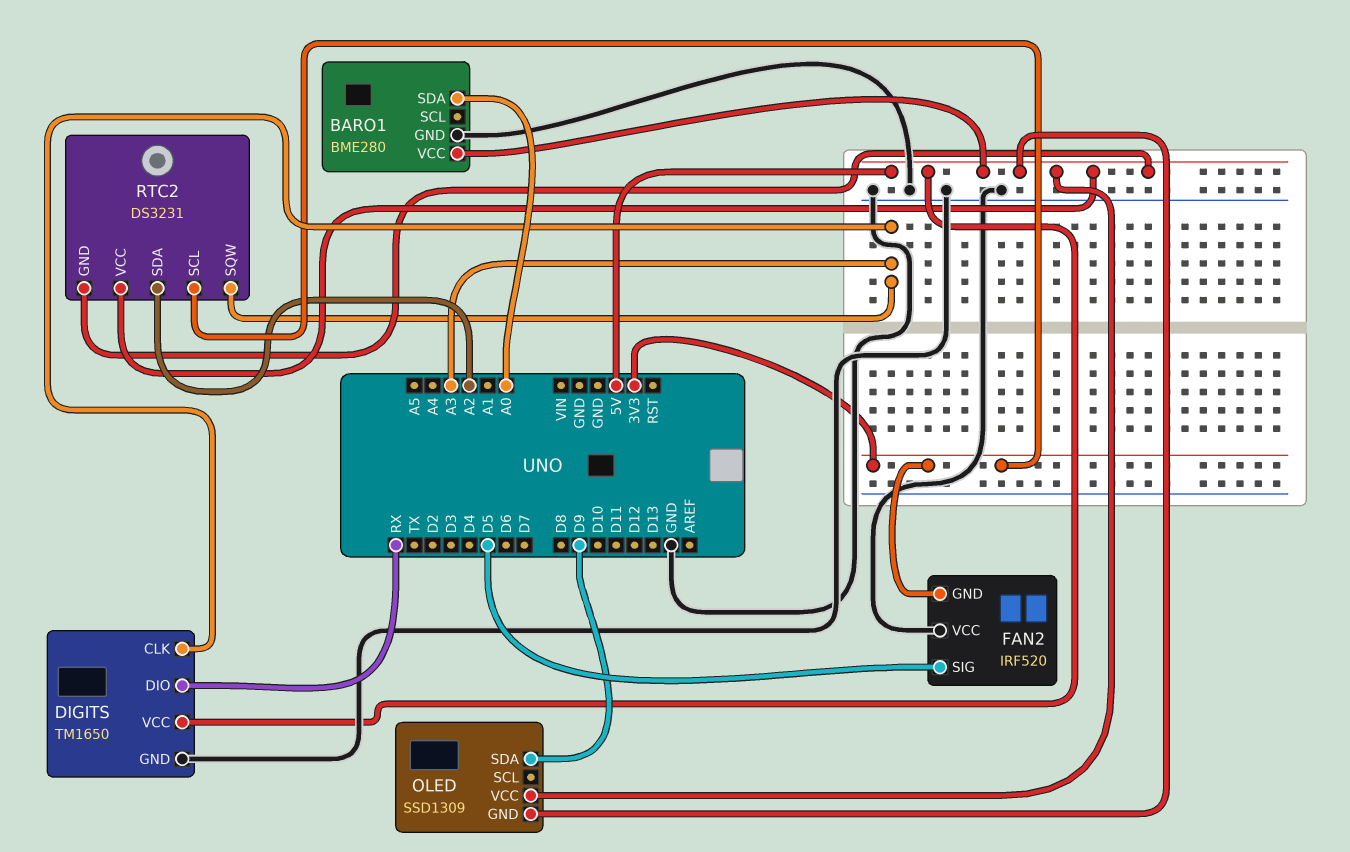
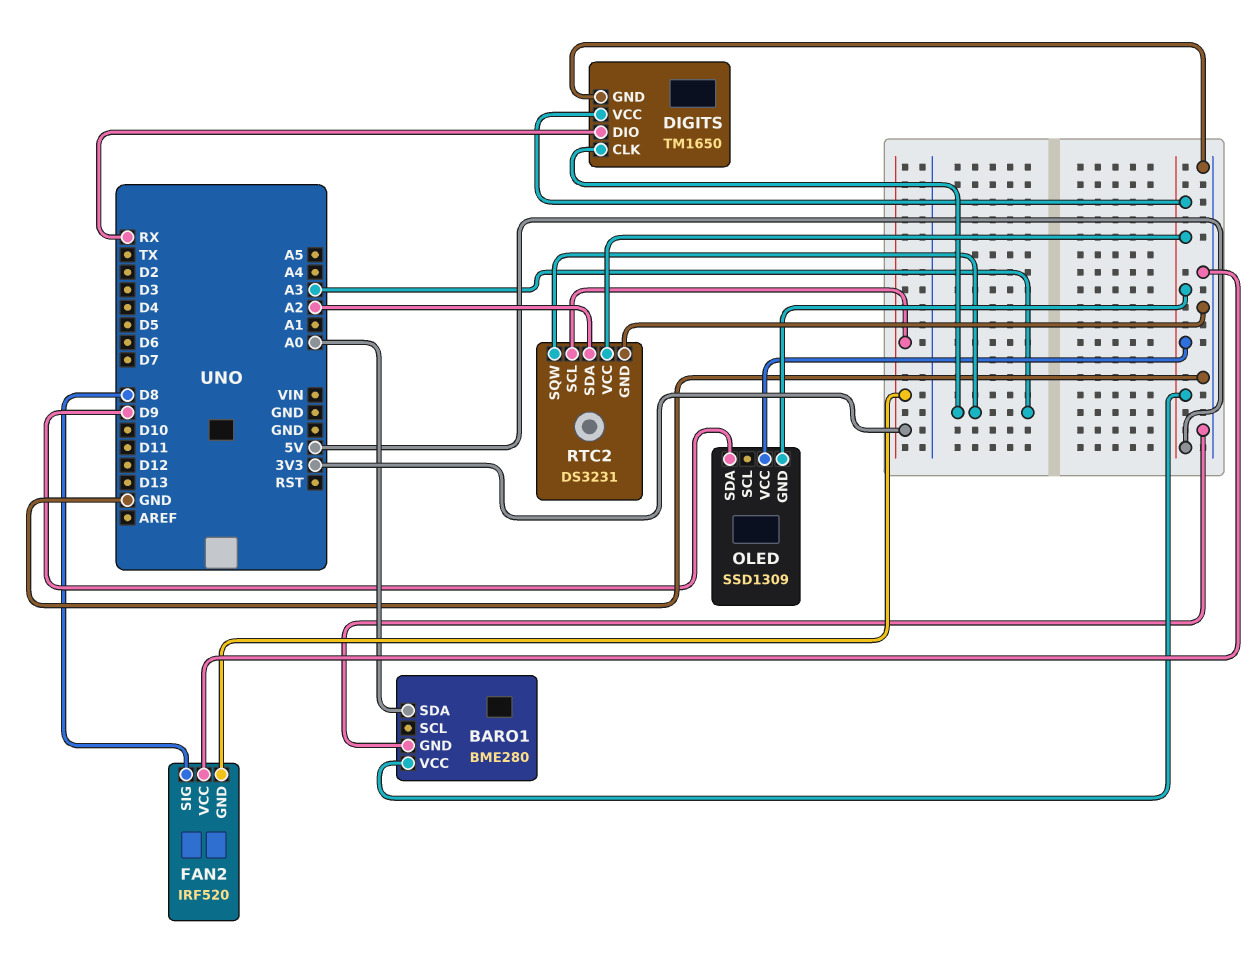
FAN2 pin SIG: D5 -> D8
RTC2 pin GND: 5V -> GND

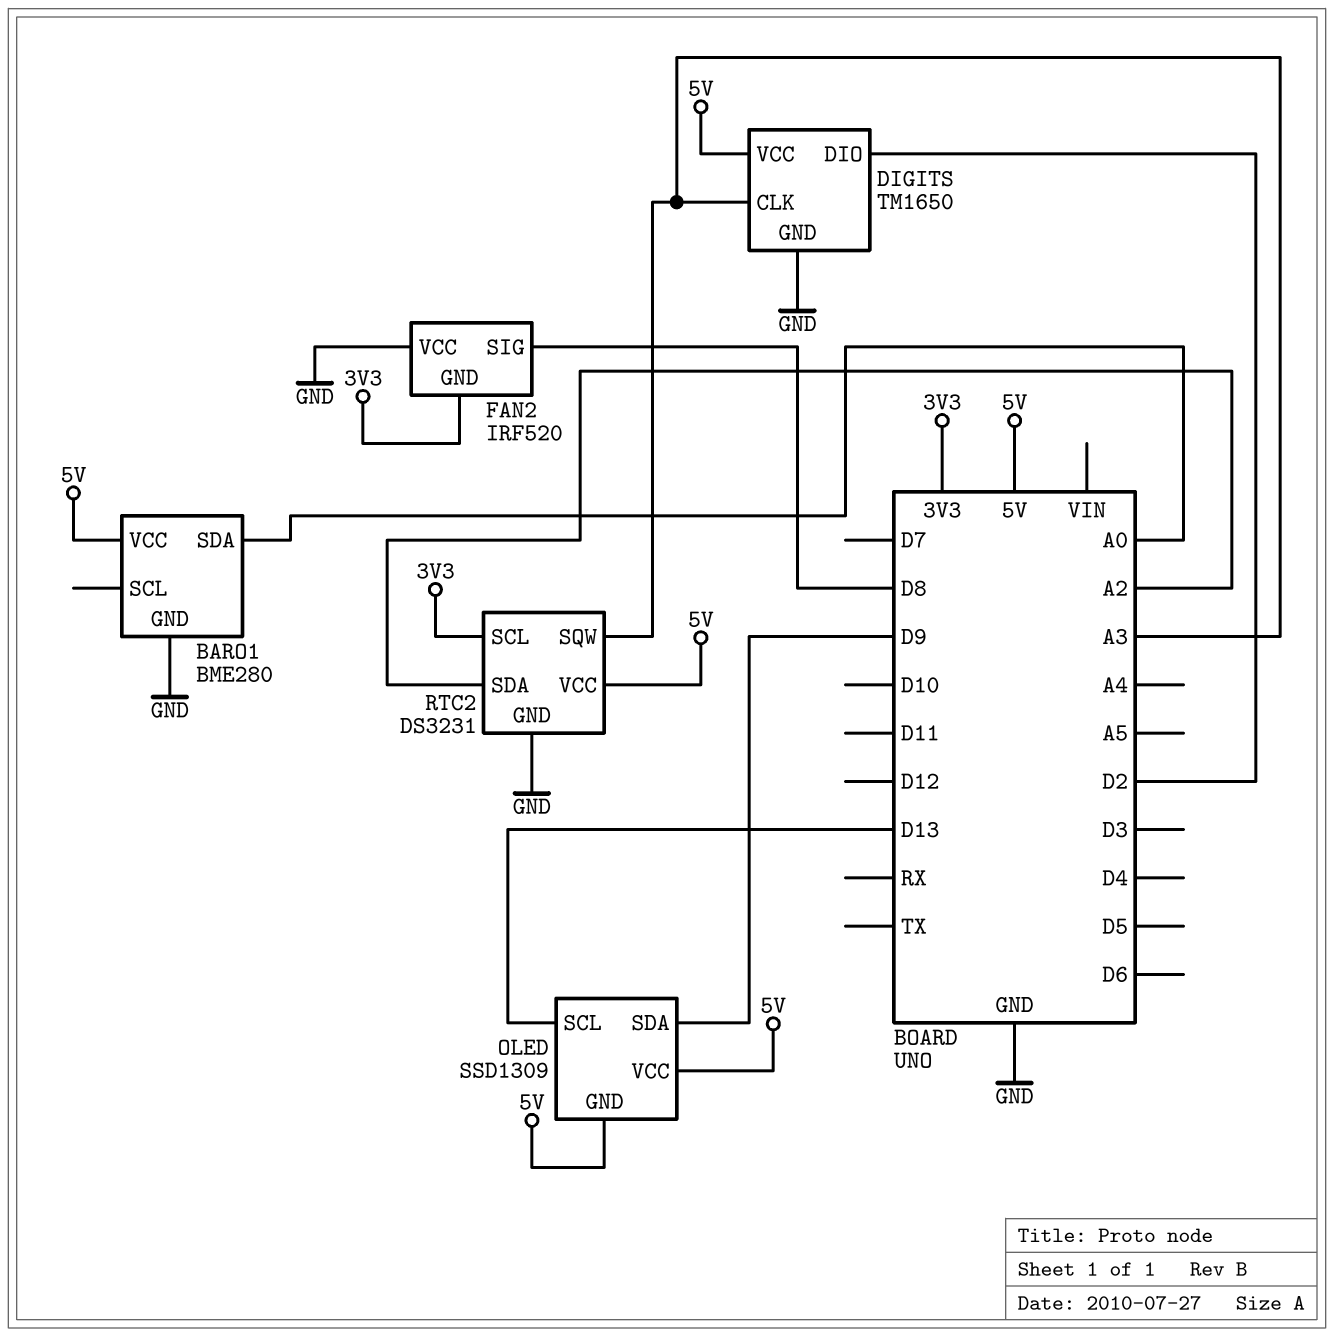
DIGITS pin DIO: RX -> D2
OLED pin SCL: none -> D13

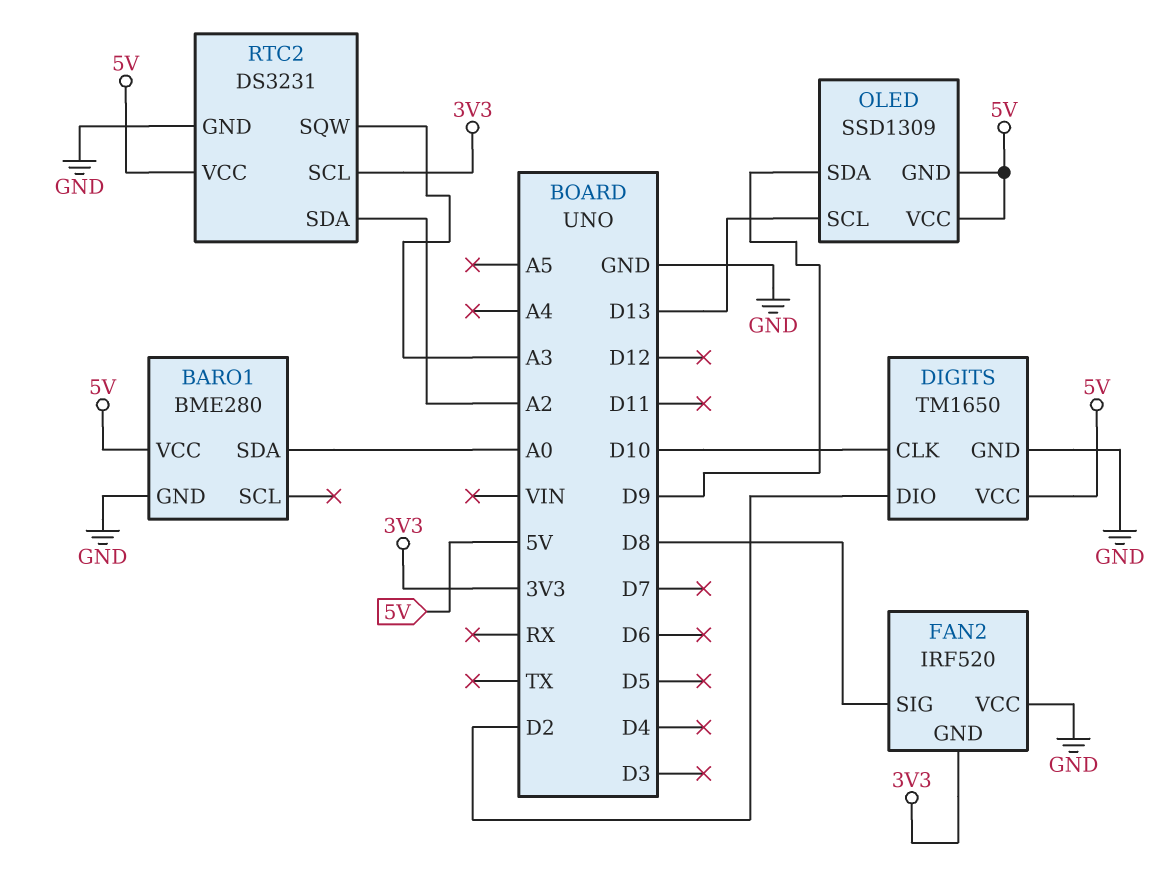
DIGITS pin CLK: A3 -> D10

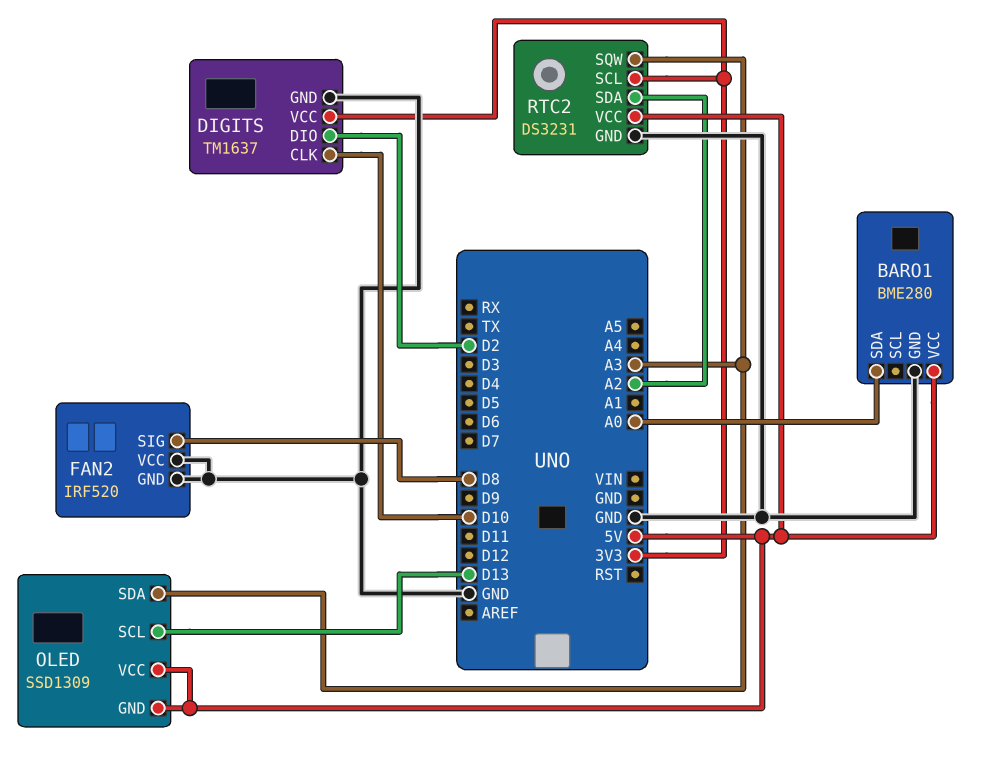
DIGITS: TM1650 -> TM1637
DIGITS pin VCC: 5V -> 3V3
FAN2 pin GND: 3V3 -> GND
OLED pin SDA: D9 -> A3

